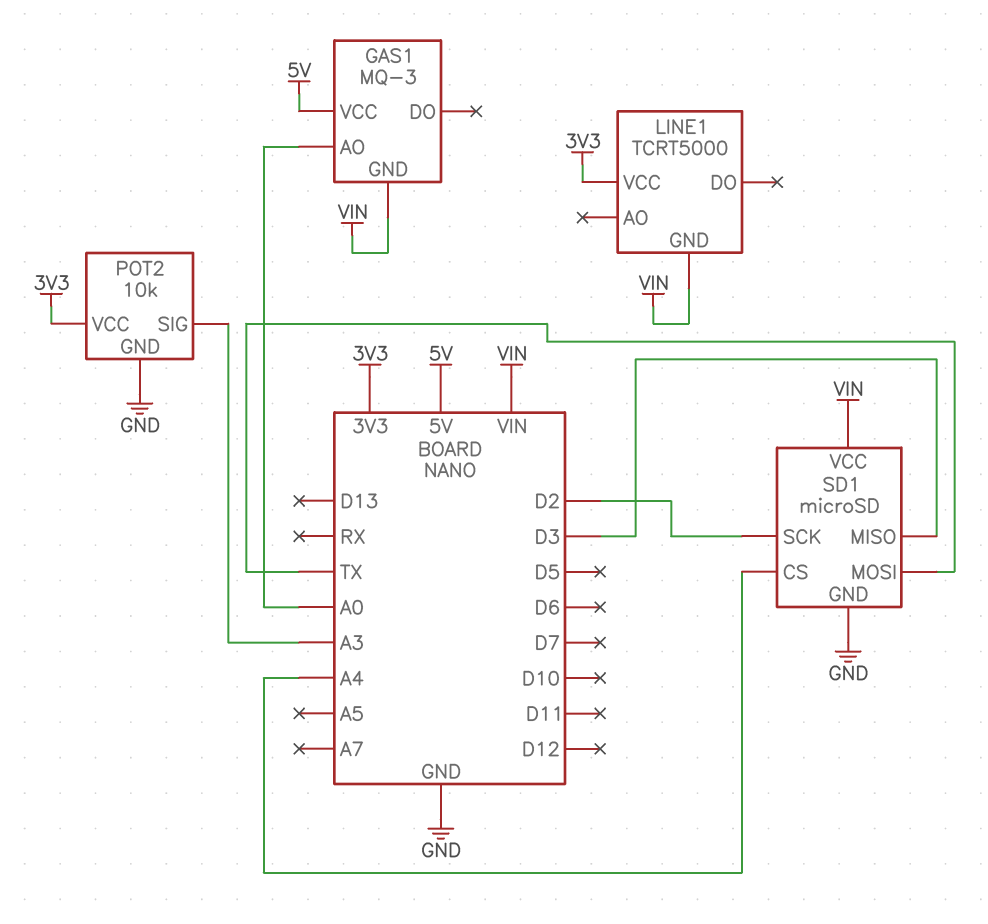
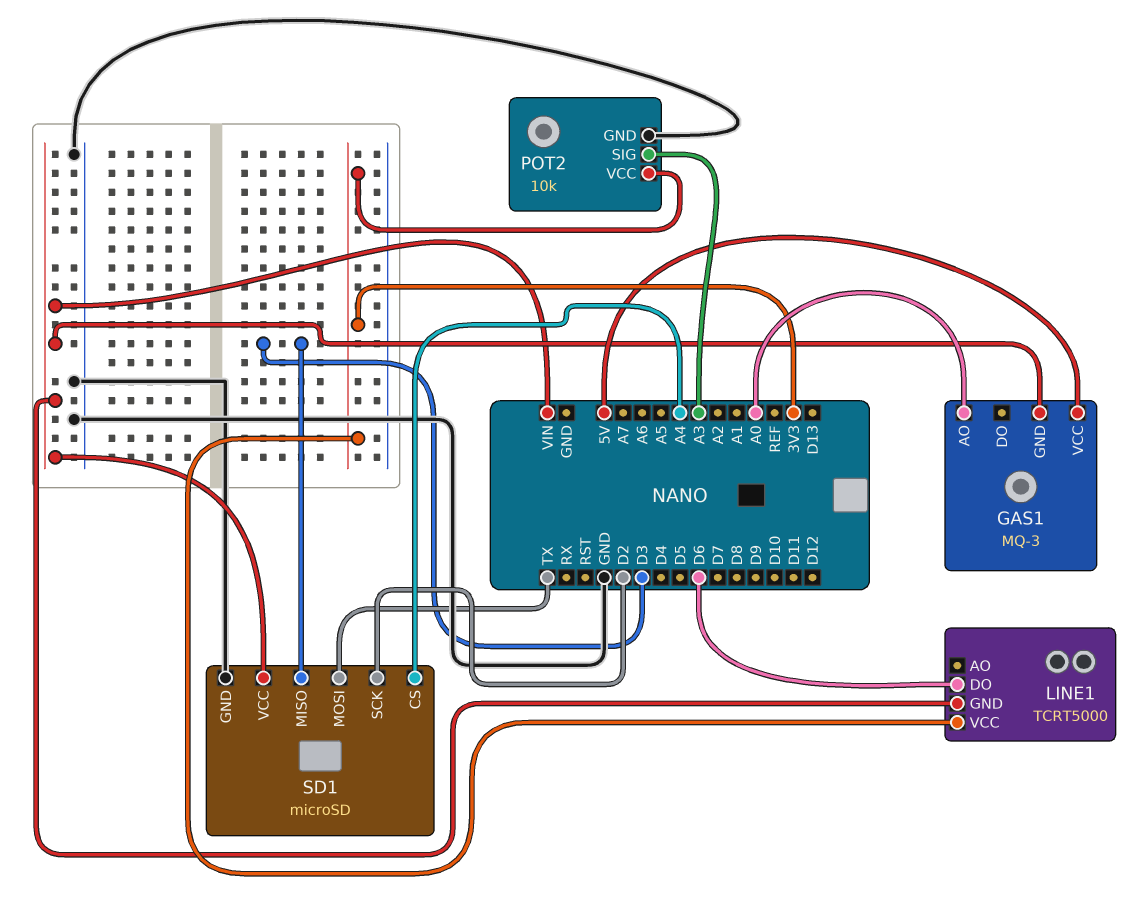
LINE1 pin DO: none -> D6

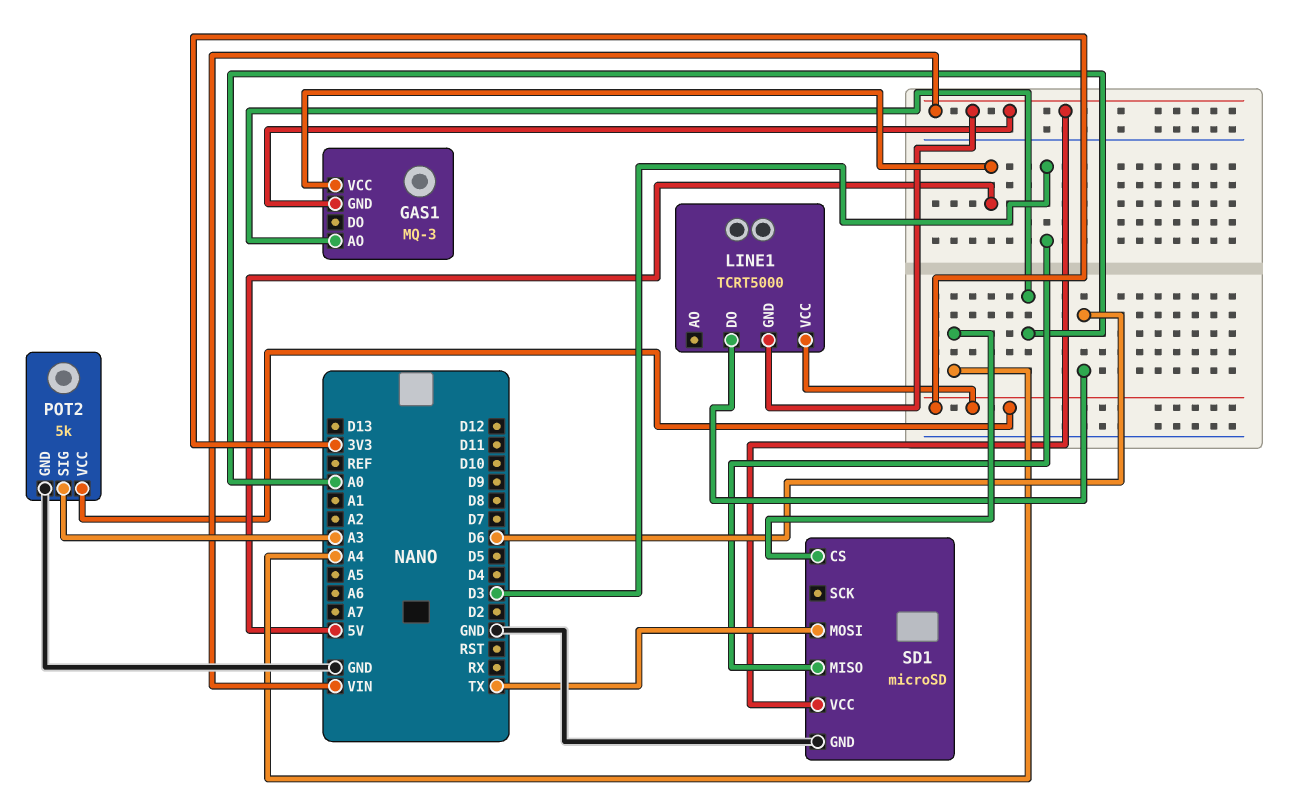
POT2: 10k -> 5k
SD1 pin SCK: D2 -> none

